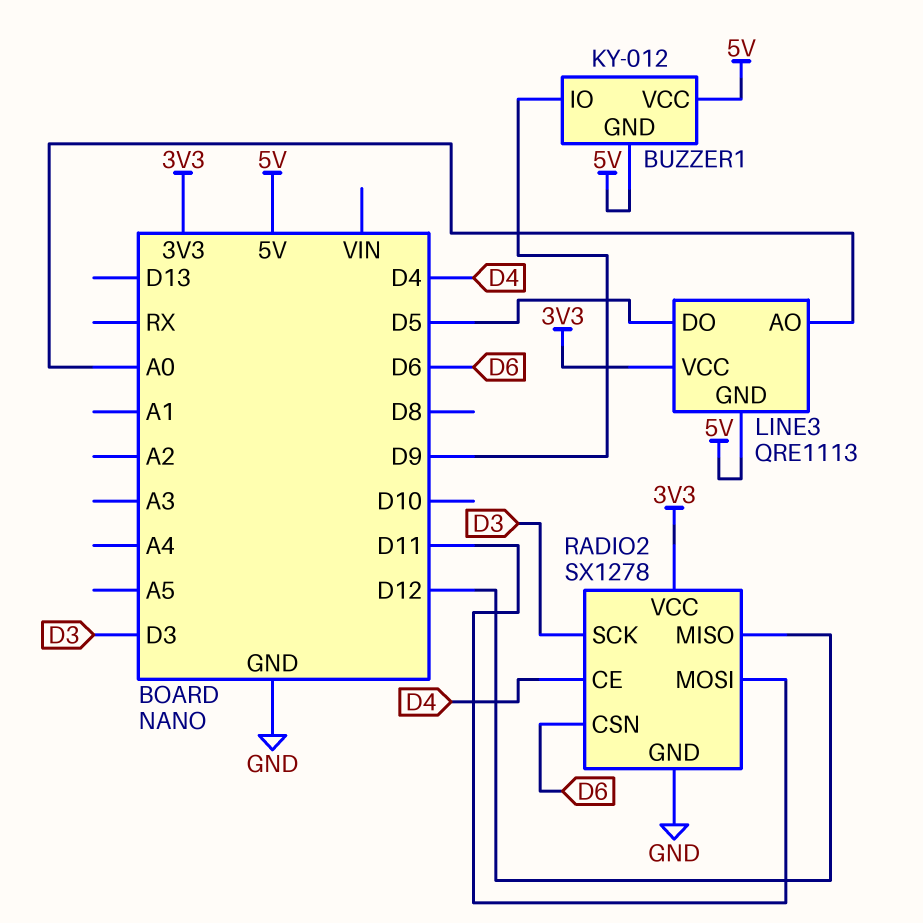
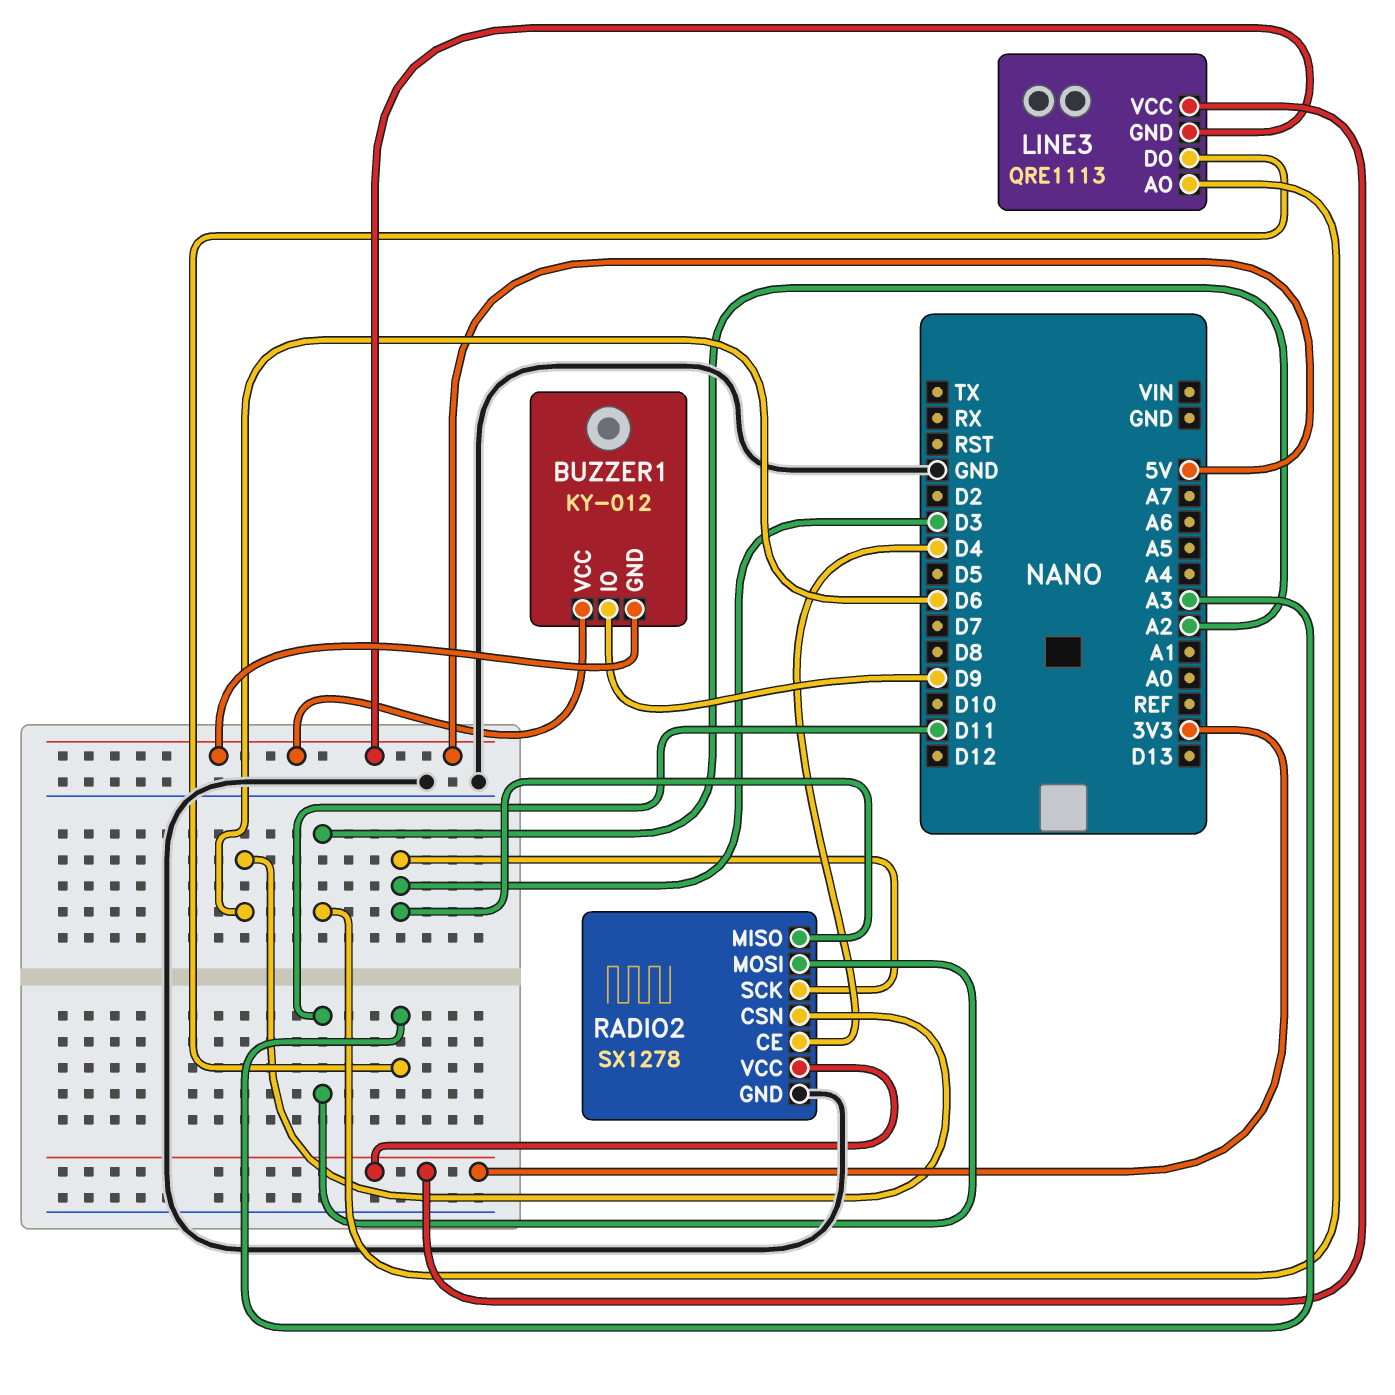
LINE3 pin AO: A0 -> A2
LINE3 pin DO: D5 -> A3
RADIO2 pin MISO: D12 -> D3

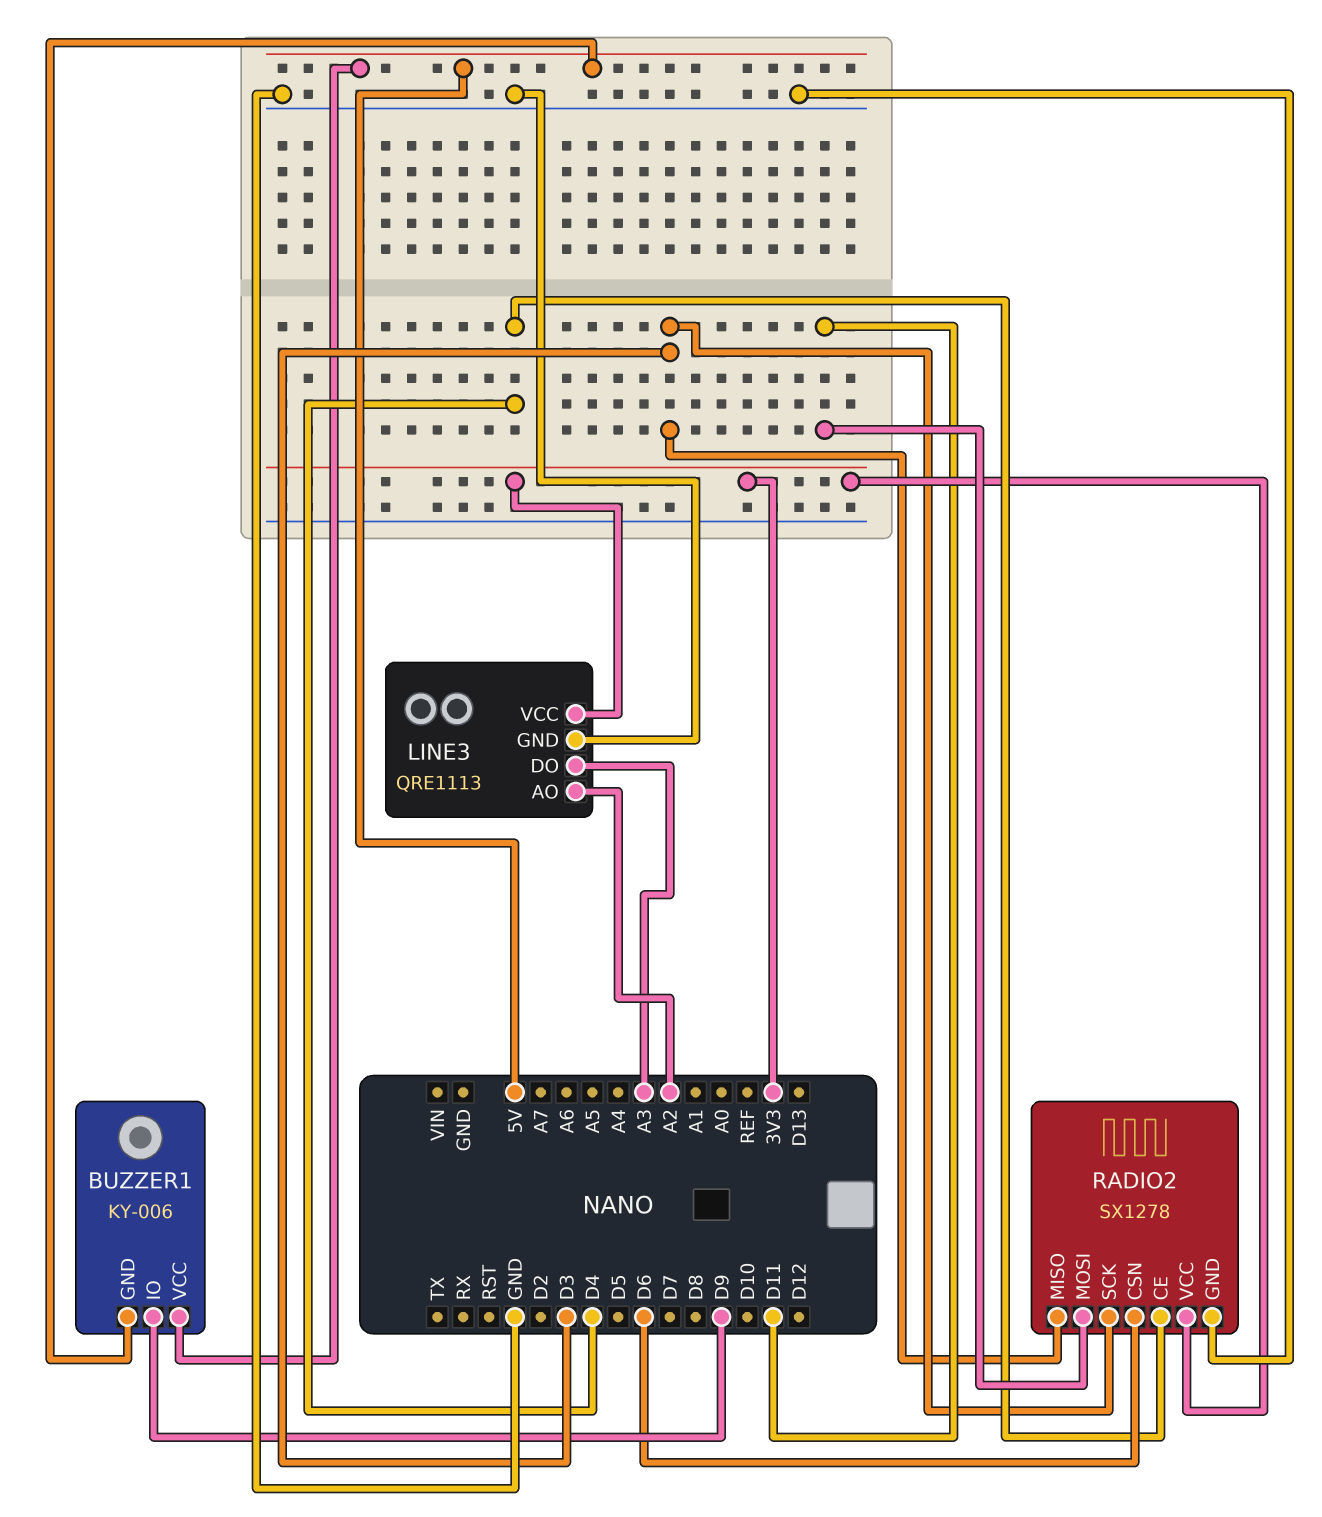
BUZZER1: KY-012 -> KY-006
LINE3 pin GND: 5V -> GND

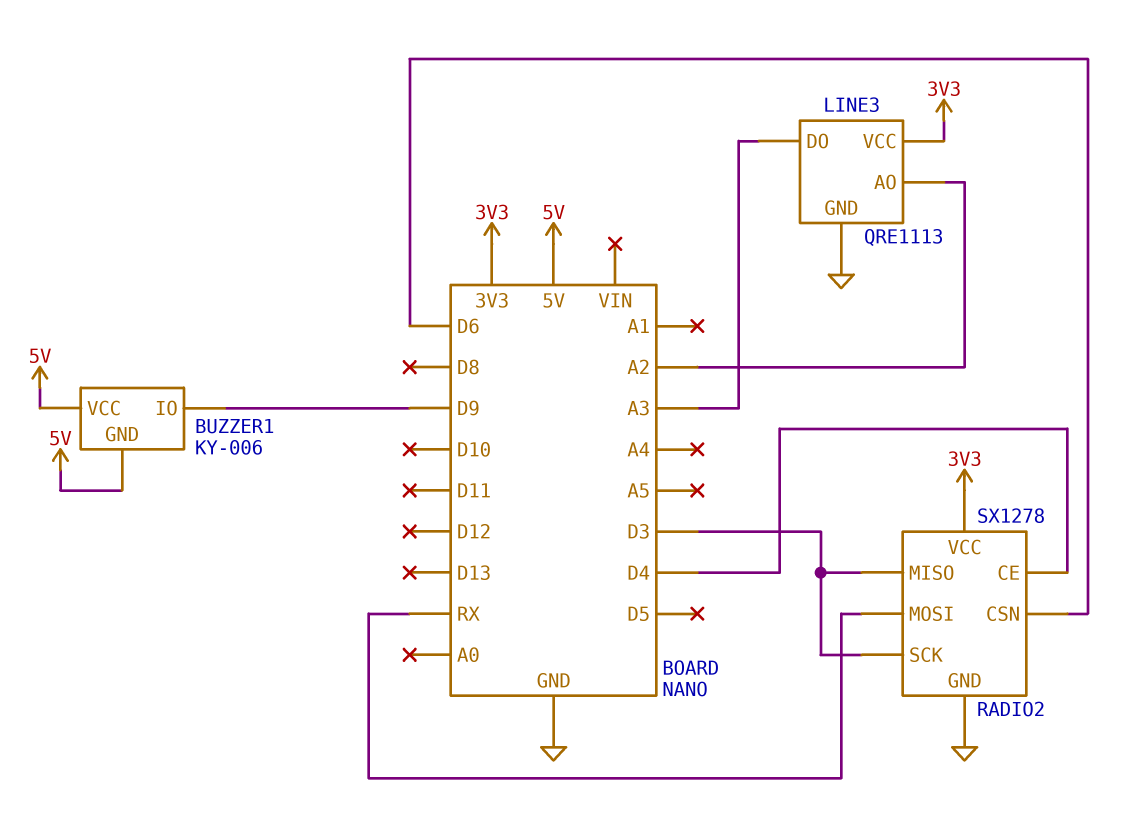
RADIO2 pin MOSI: D11 -> RX

